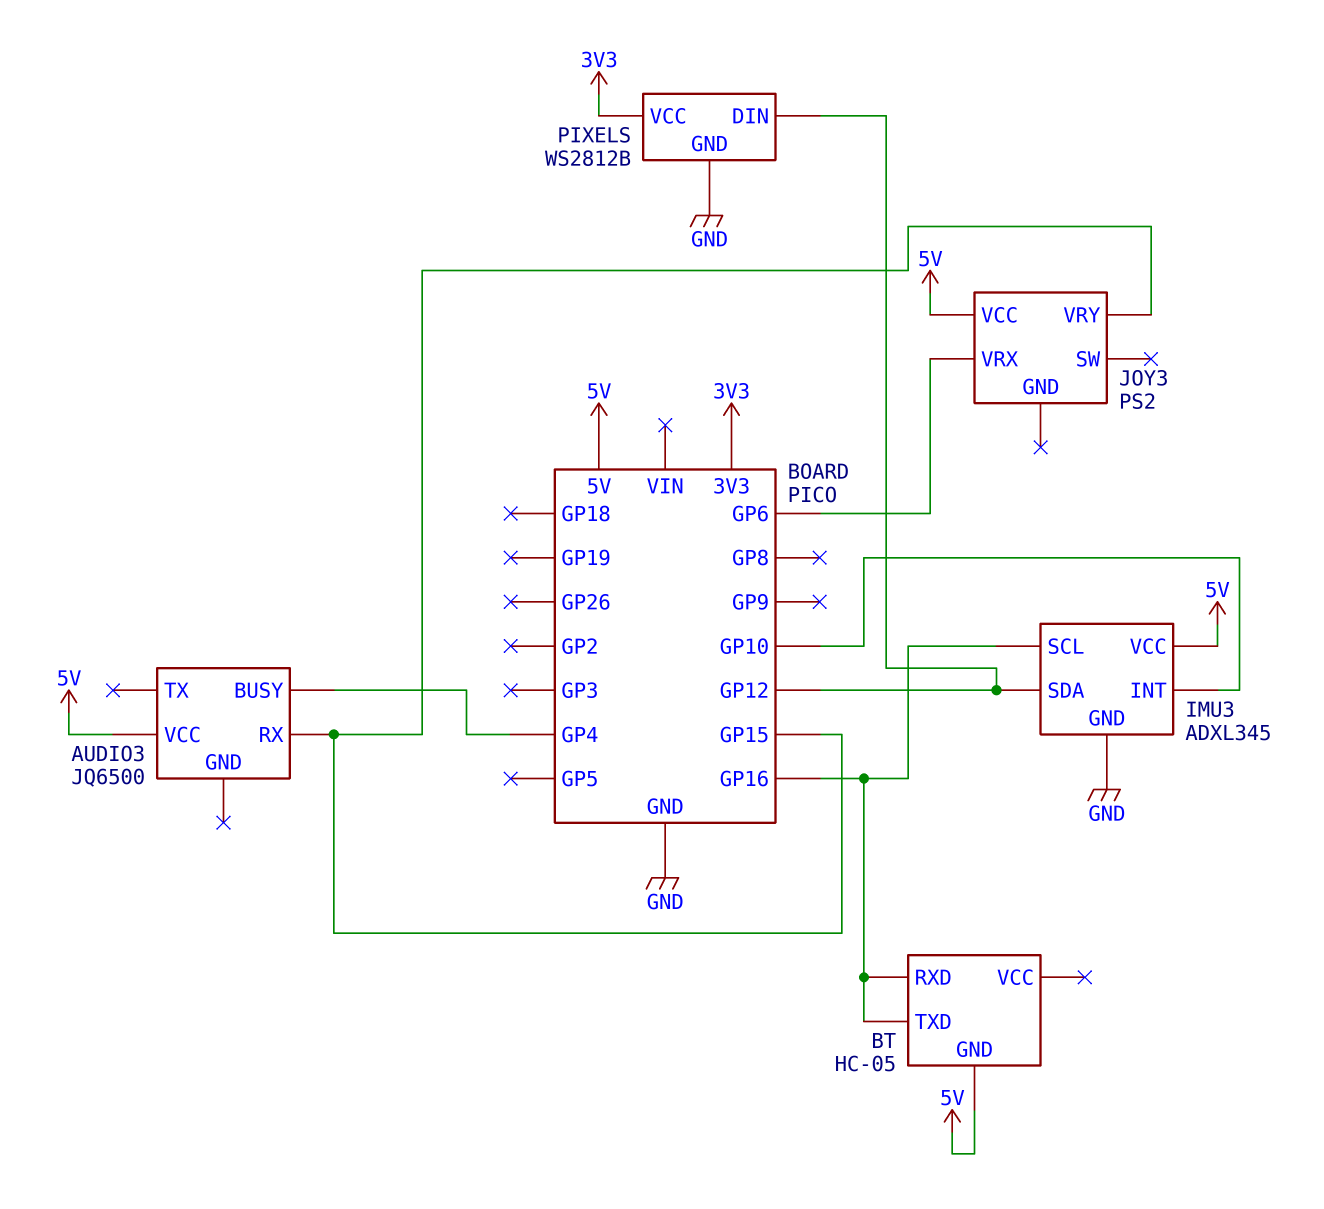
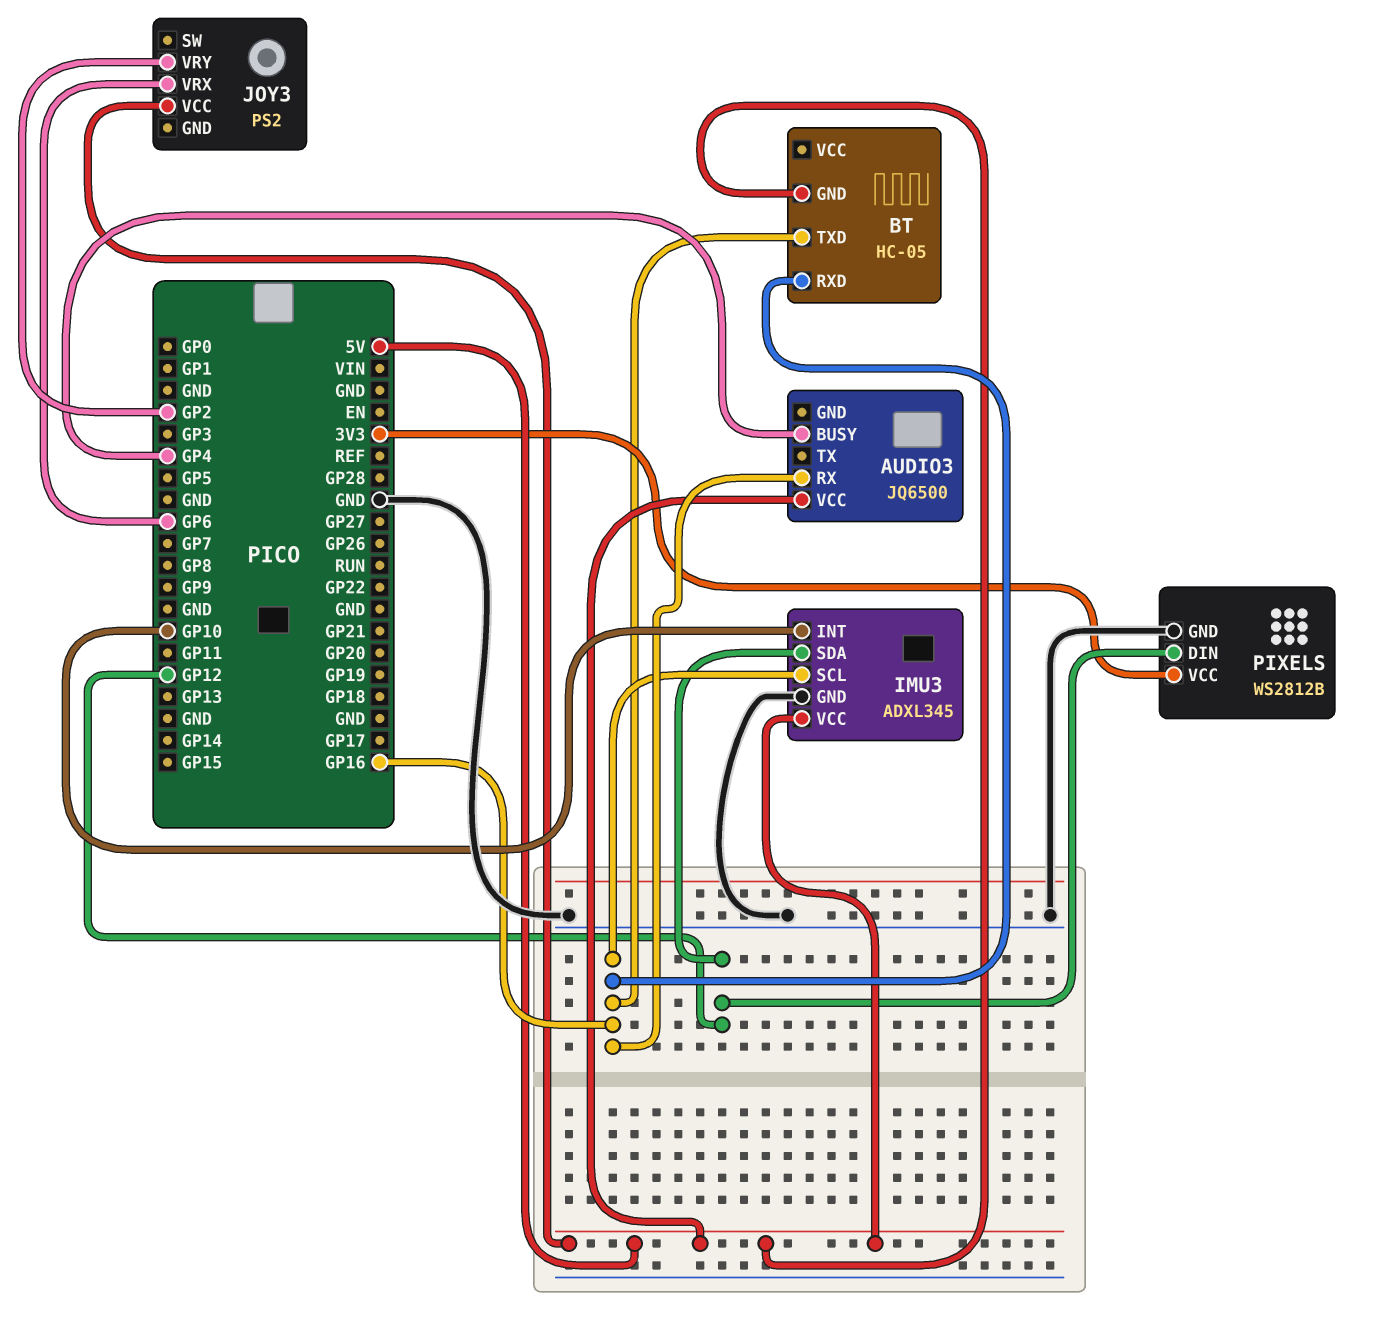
AUDIO3 pin RX: GP15 -> GP16
JOY3 pin VRY: GP15 -> GP2

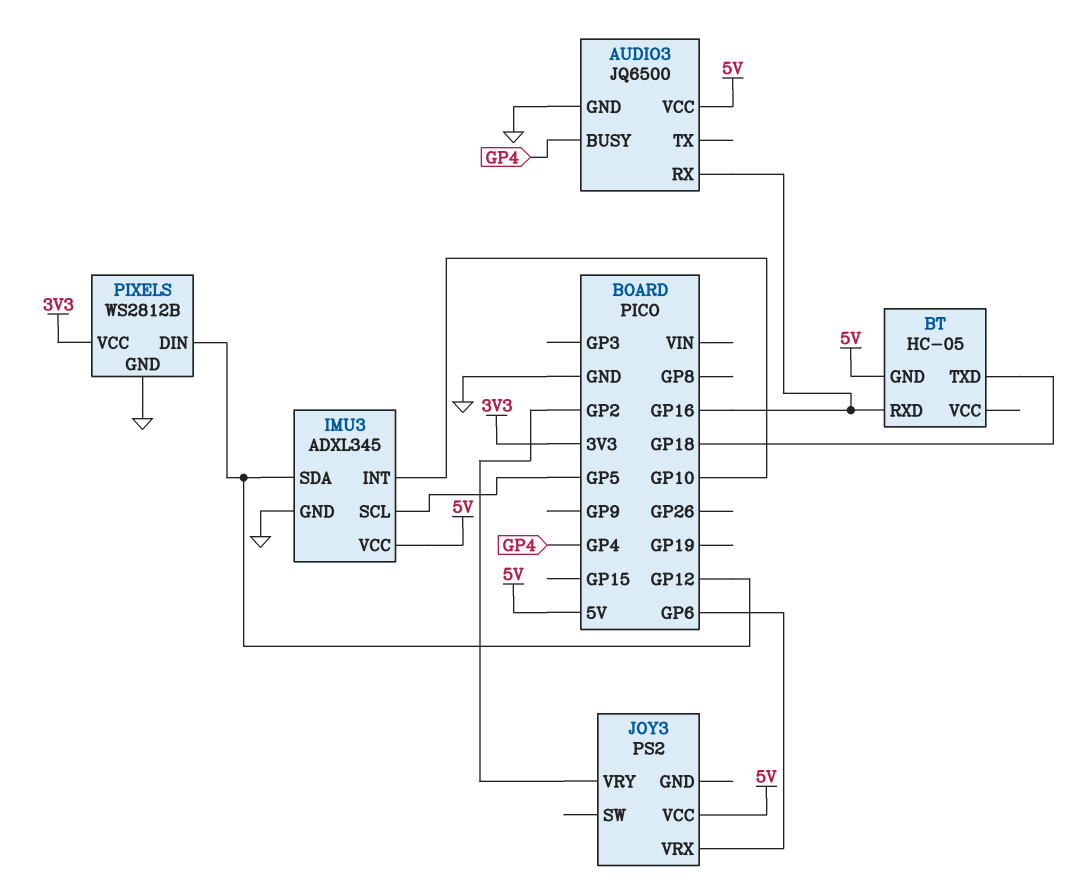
AUDIO3 pin GND: none -> GND
BT pin TXD: GP16 -> GP18
IMU3 pin SCL: GP16 -> GP5

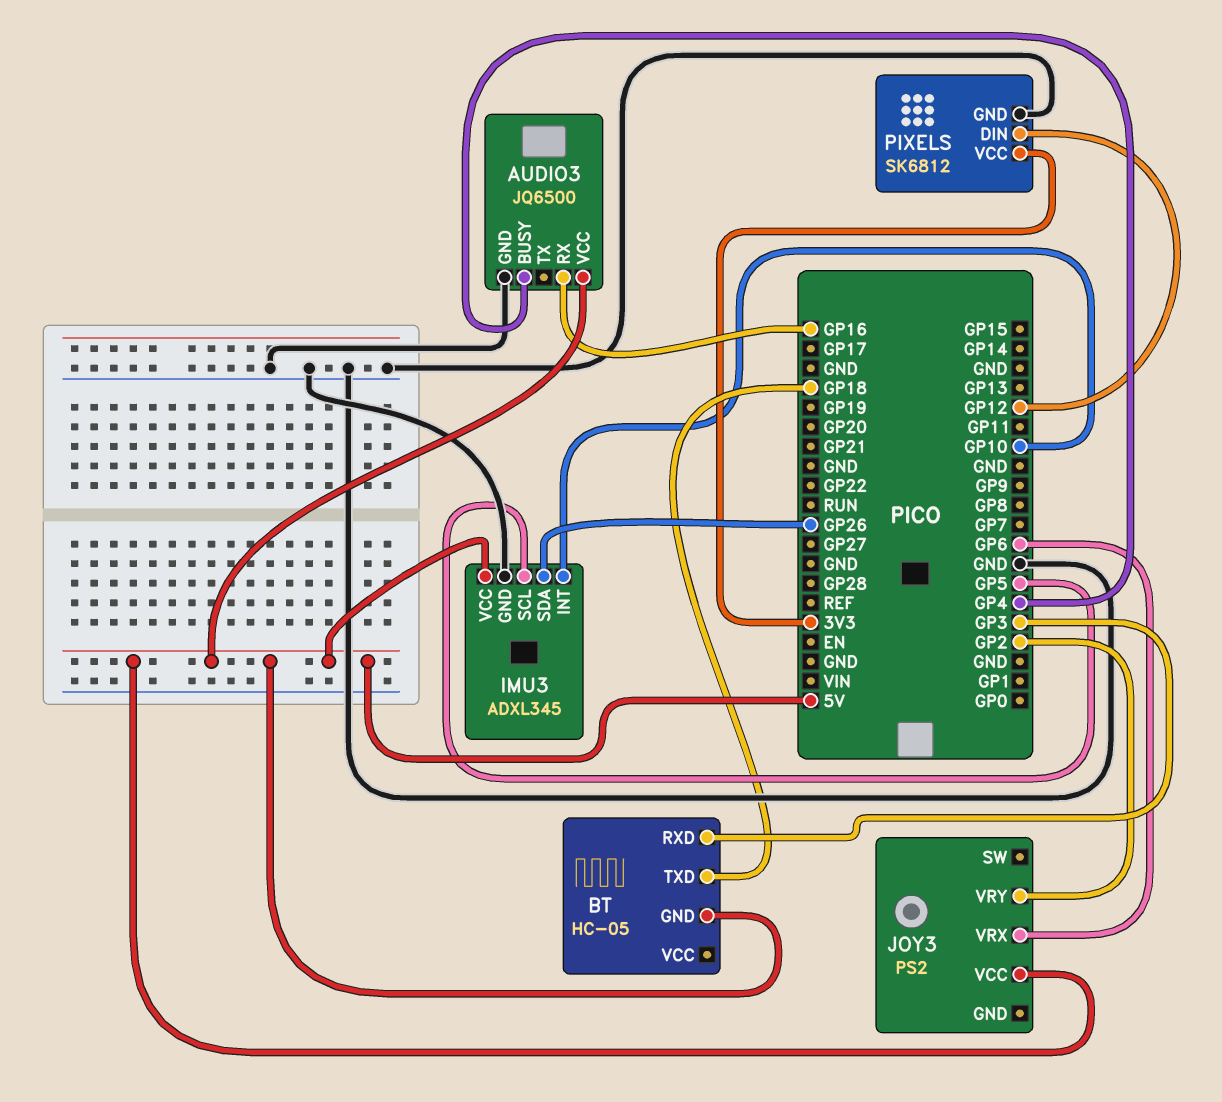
BT pin RXD: GP16 -> GP3
IMU3 pin SDA: GP12 -> GP26
PIXELS: WS2812B -> SK6812

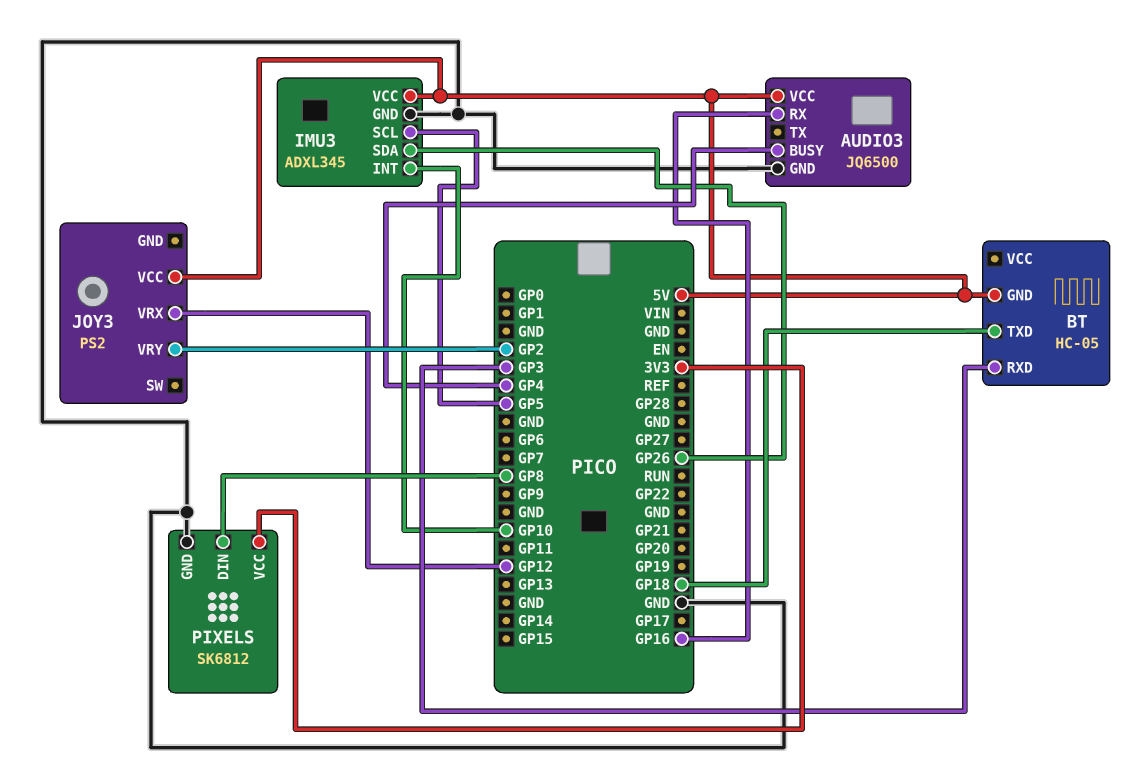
JOY3 pin VRX: GP6 -> GP12
PIXELS pin DIN: GP12 -> GP8

